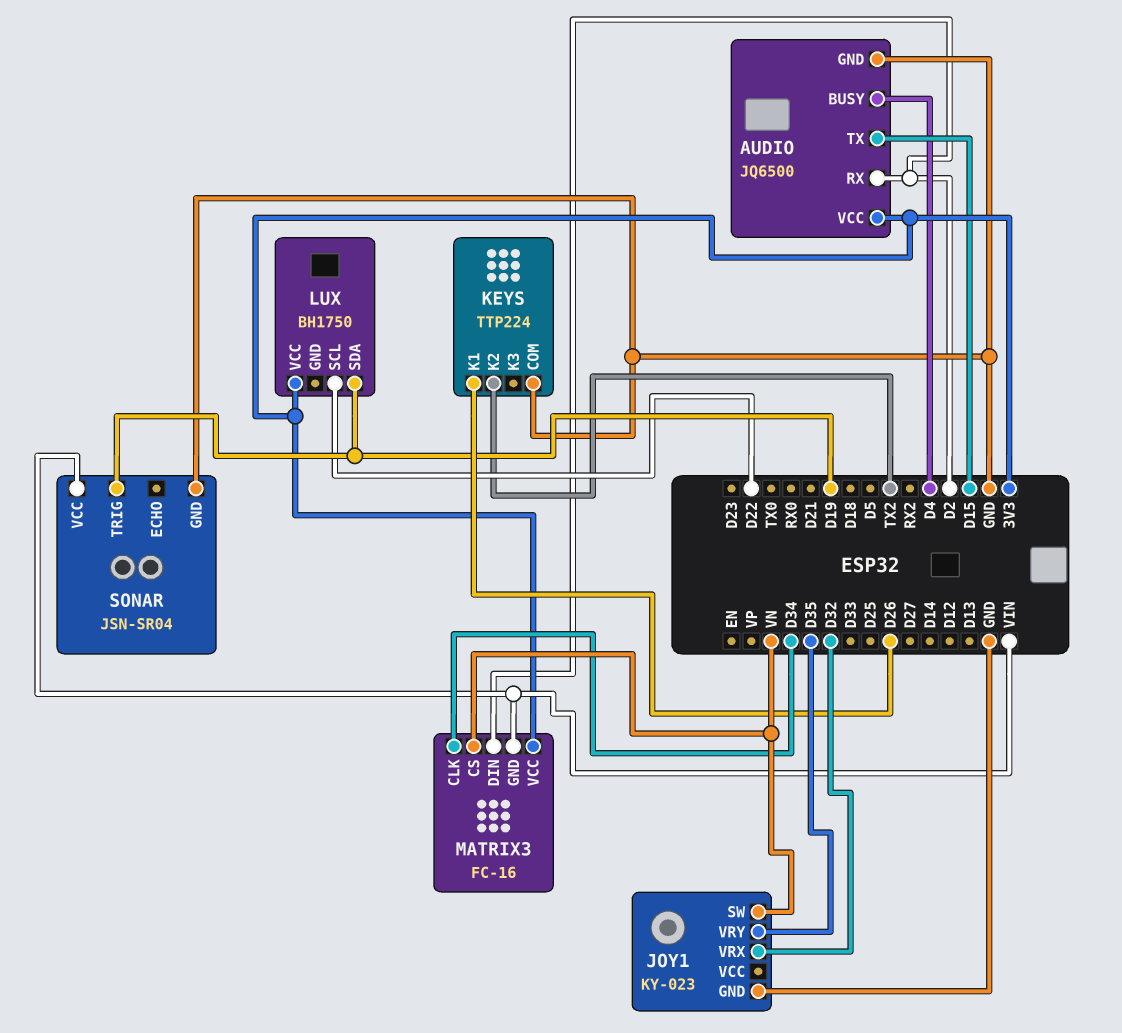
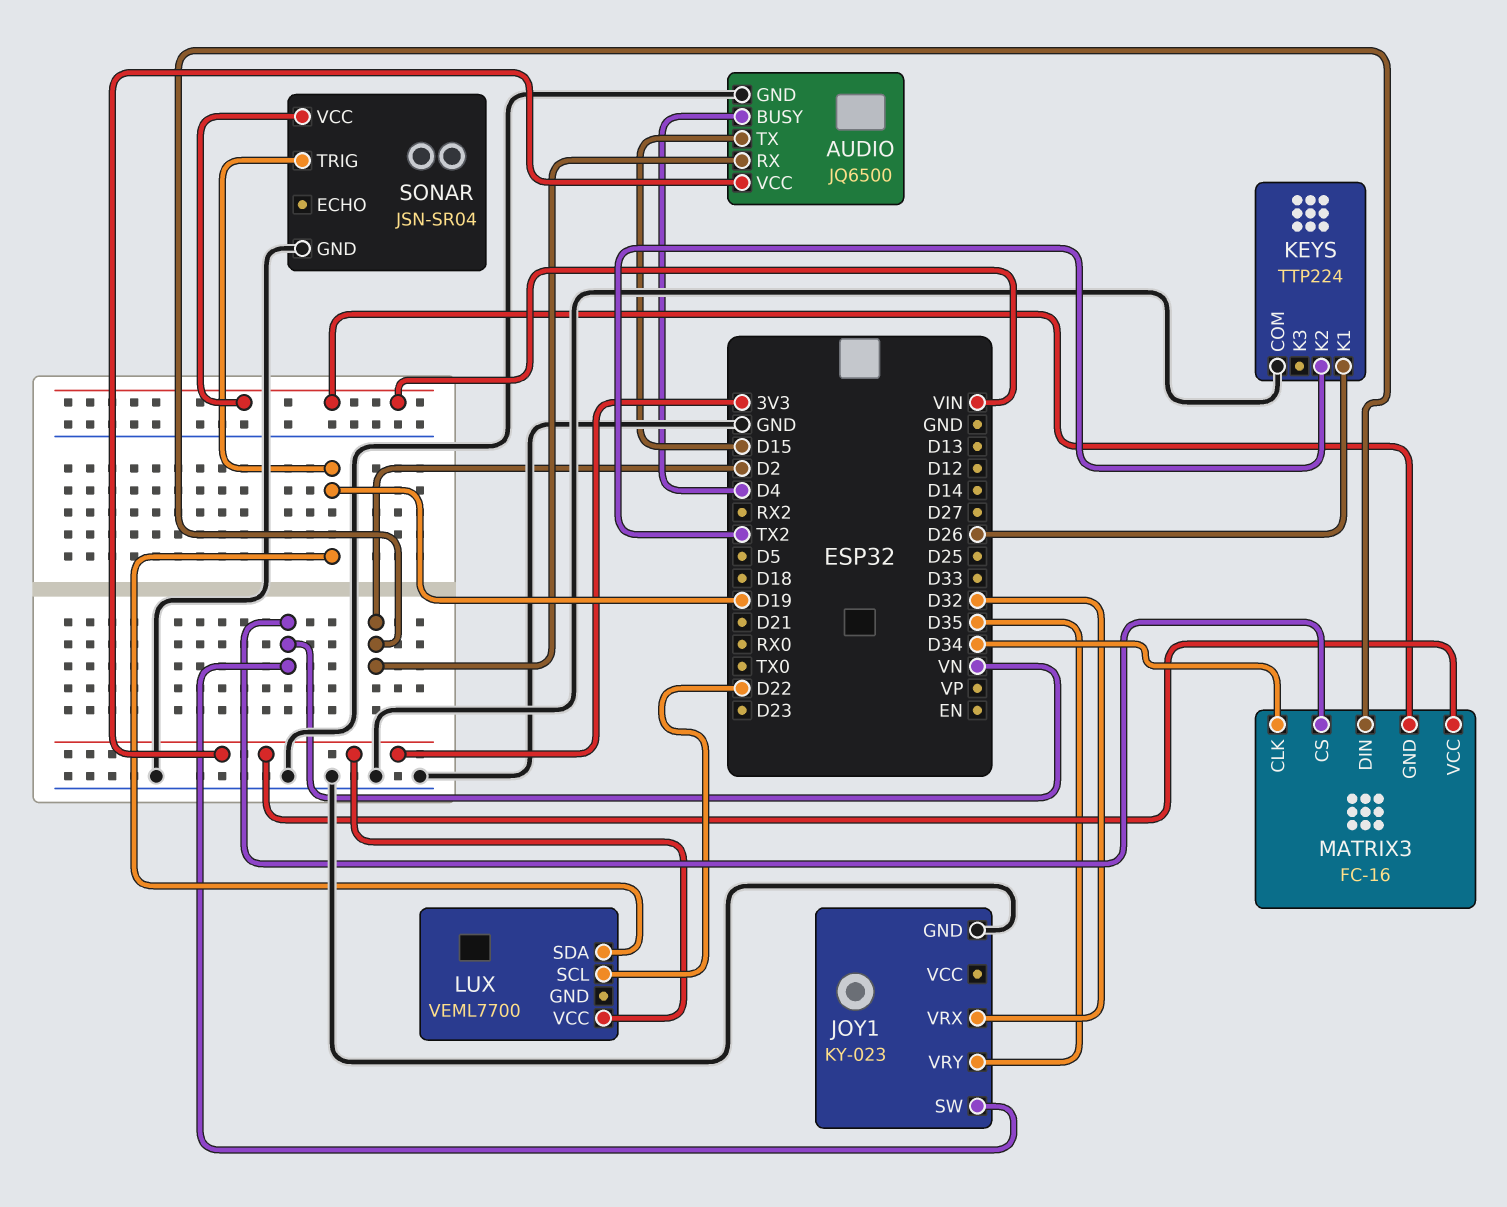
LUX: BH1750 -> VEML7700

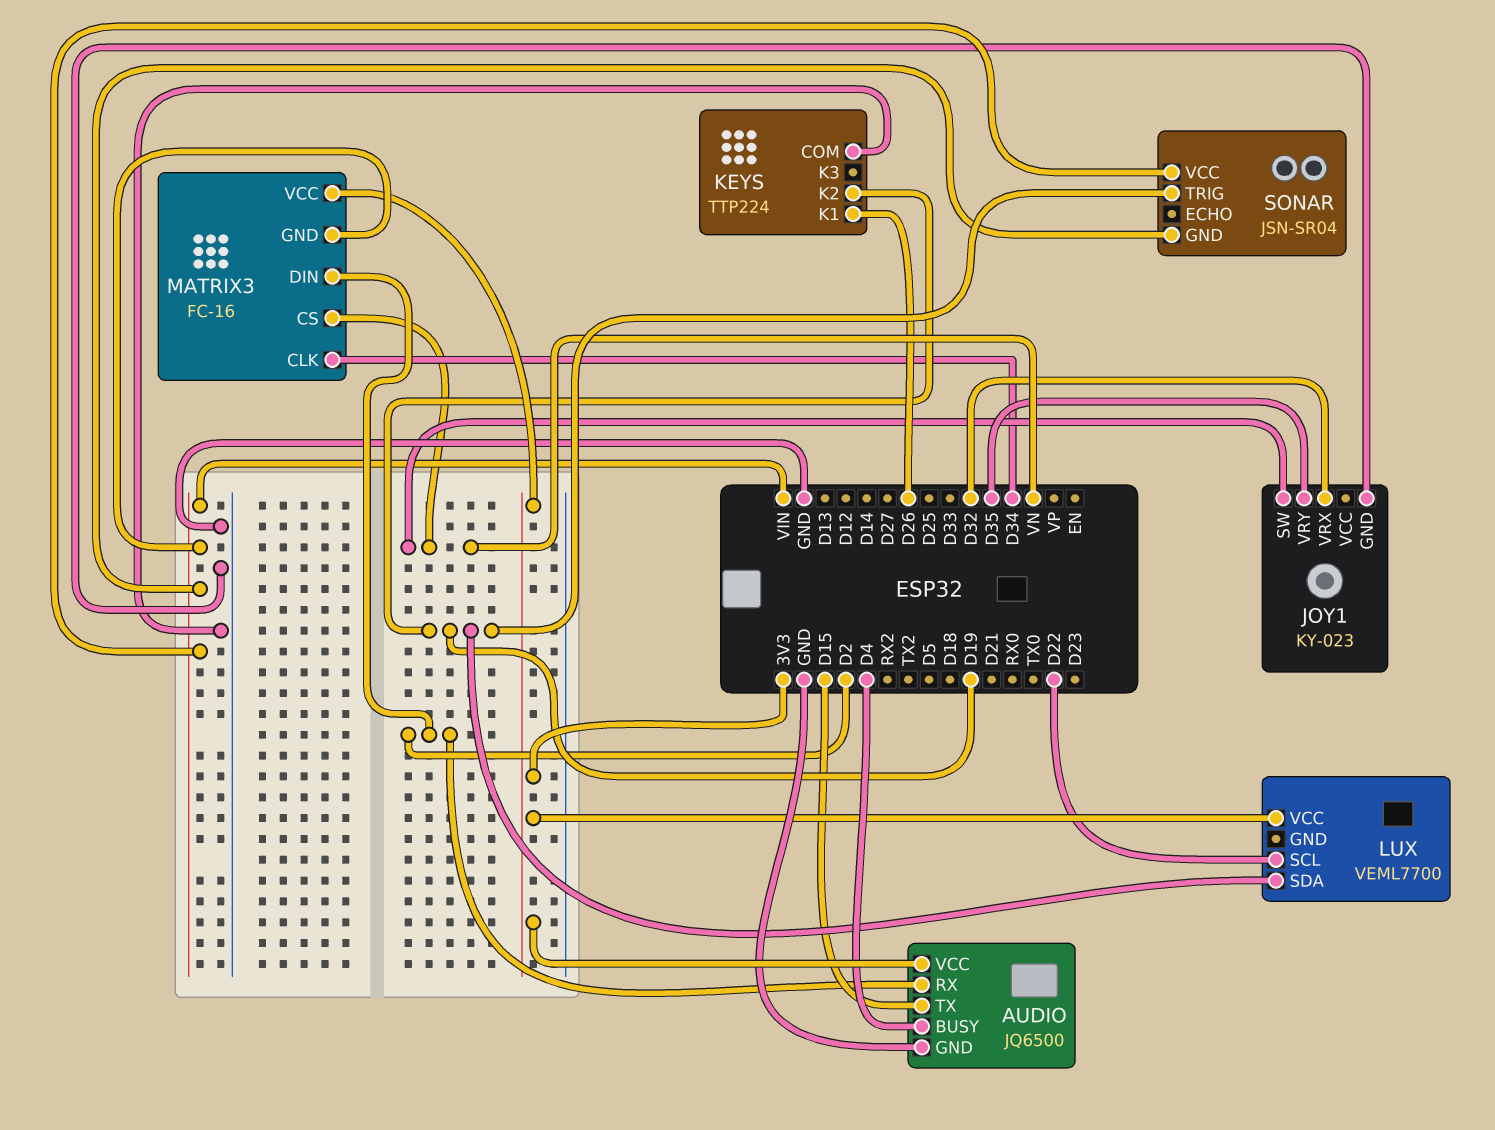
KEYS pin K2: TX2 -> D19
SONAR pin GND: GND -> VIN

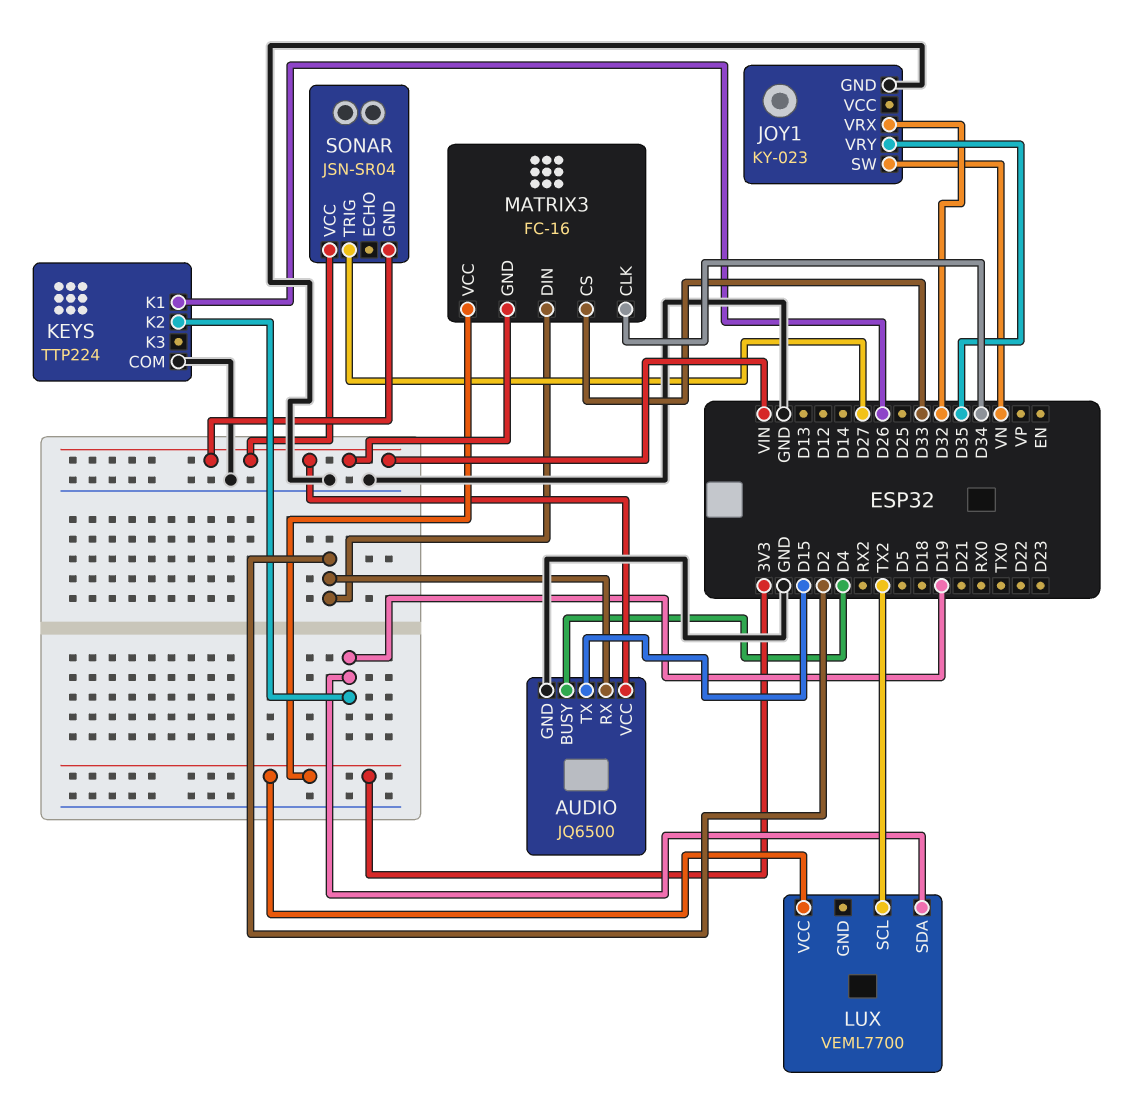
AUDIO pin VCC: 3V3 -> VIN
LUX pin SCL: D22 -> TX2
MATRIX3 pin CS: VN -> D33
SONAR pin TRIG: D19 -> D27

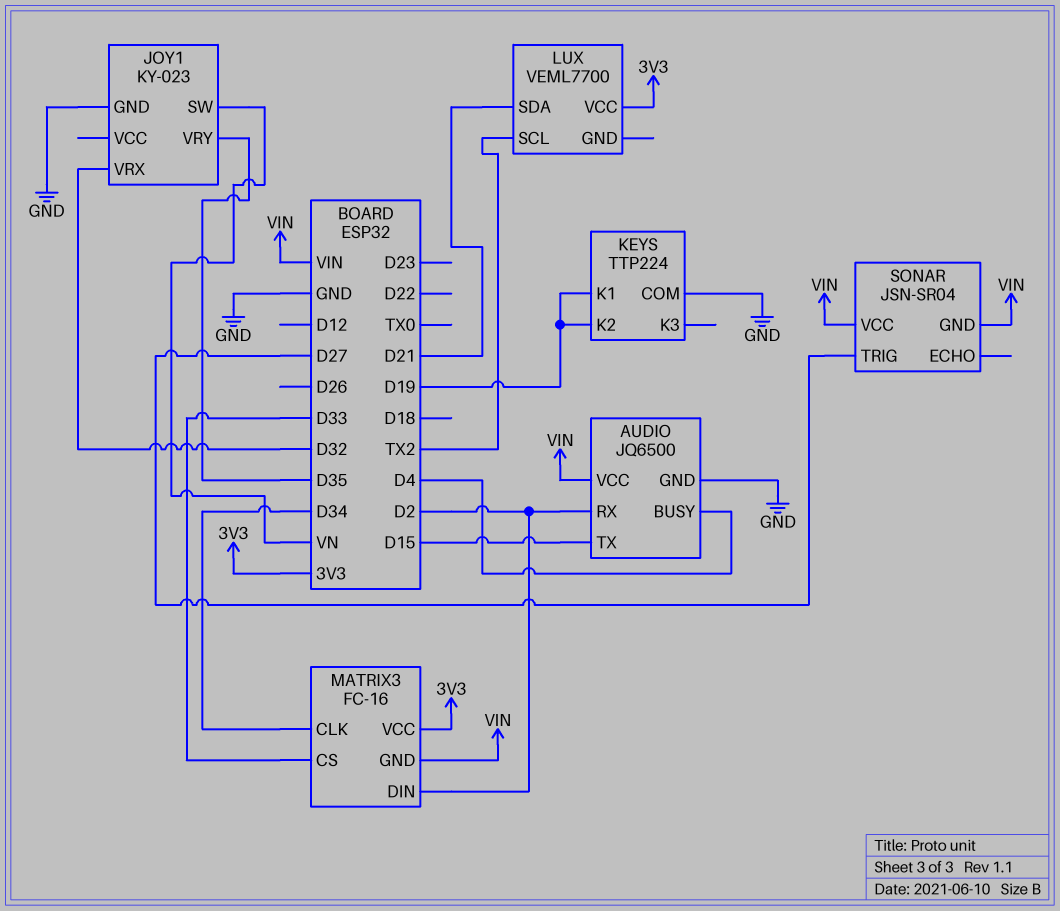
KEYS pin K1: D26 -> D19
LUX pin SDA: D19 -> D21

